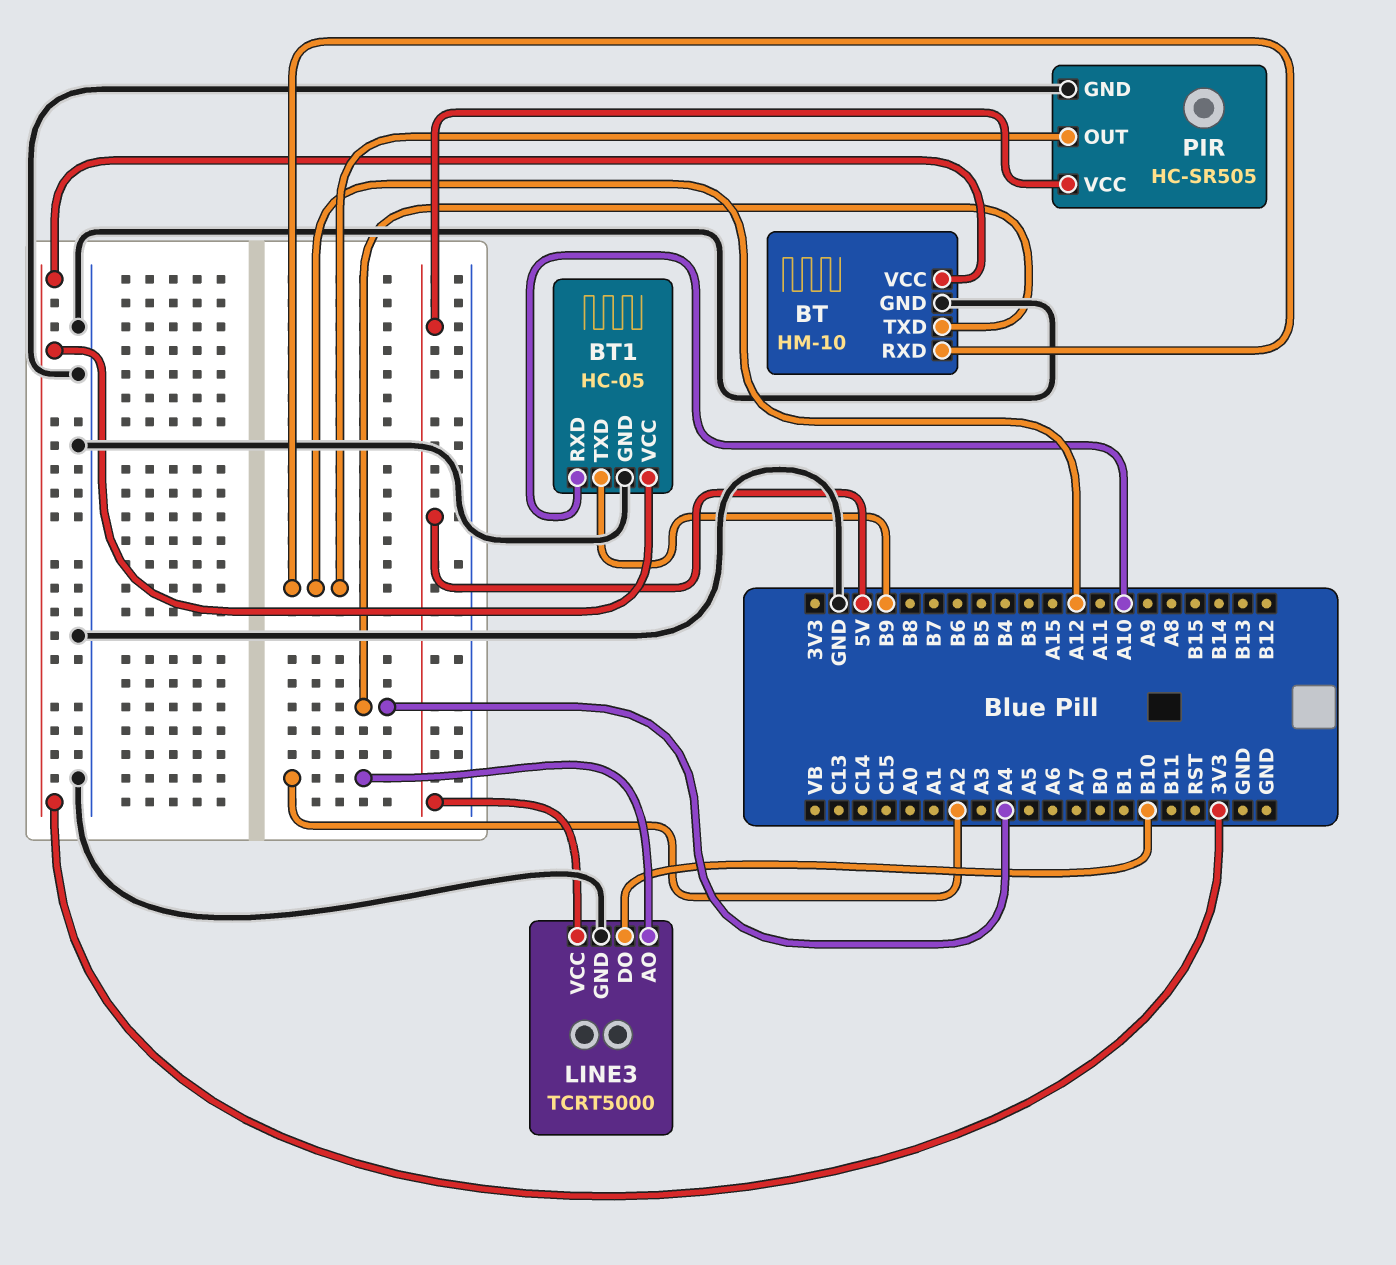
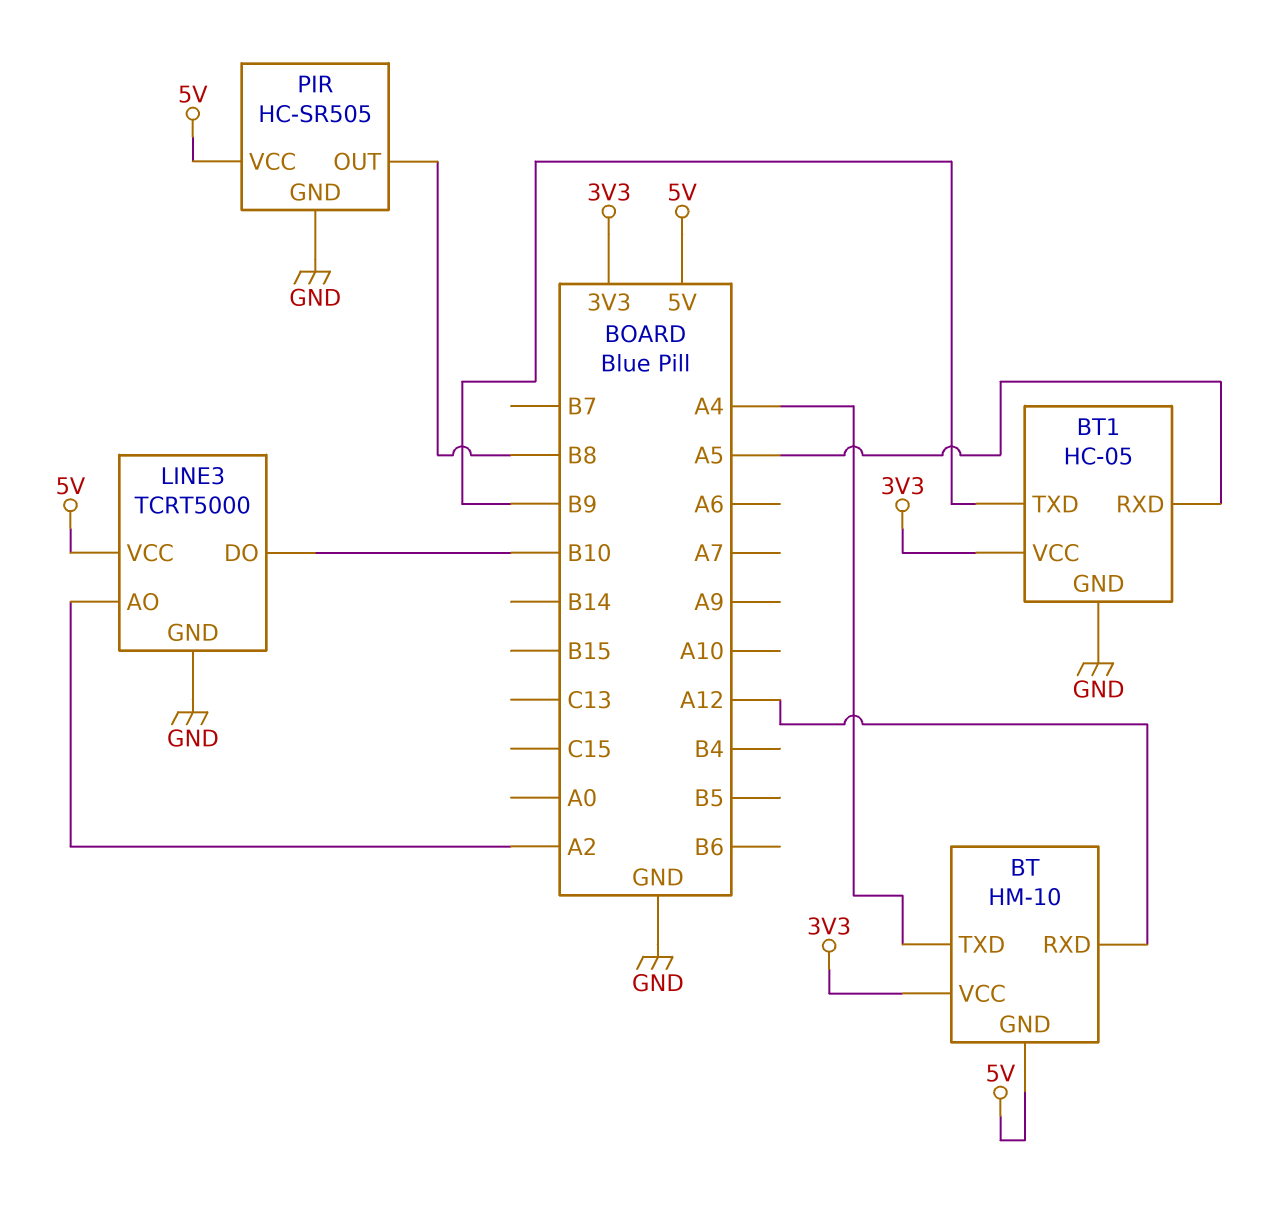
BT pin GND: GND -> 5V
BT1 pin RXD: A10 -> A5
PIR pin OUT: A12 -> B8

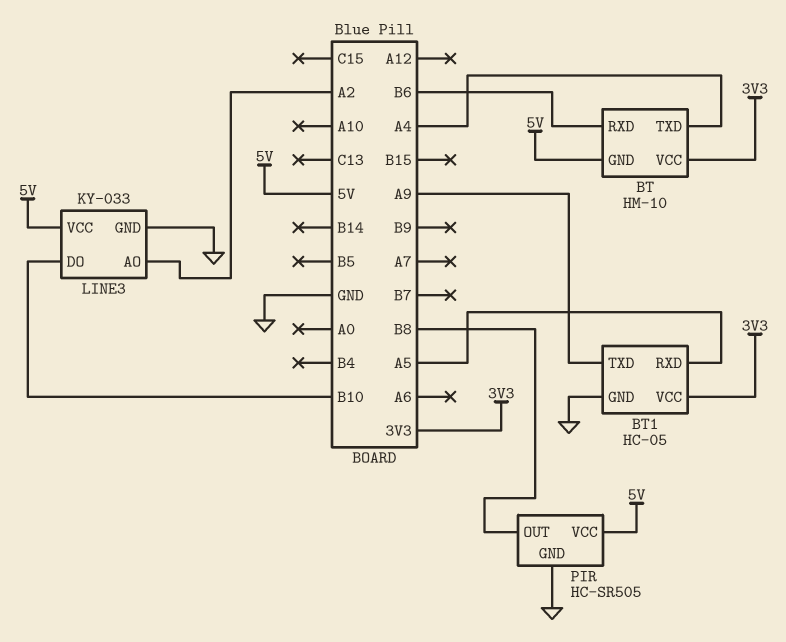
BT pin RXD: A12 -> B6
BT1 pin TXD: B9 -> A9
LINE3: TCRT5000 -> KY-033

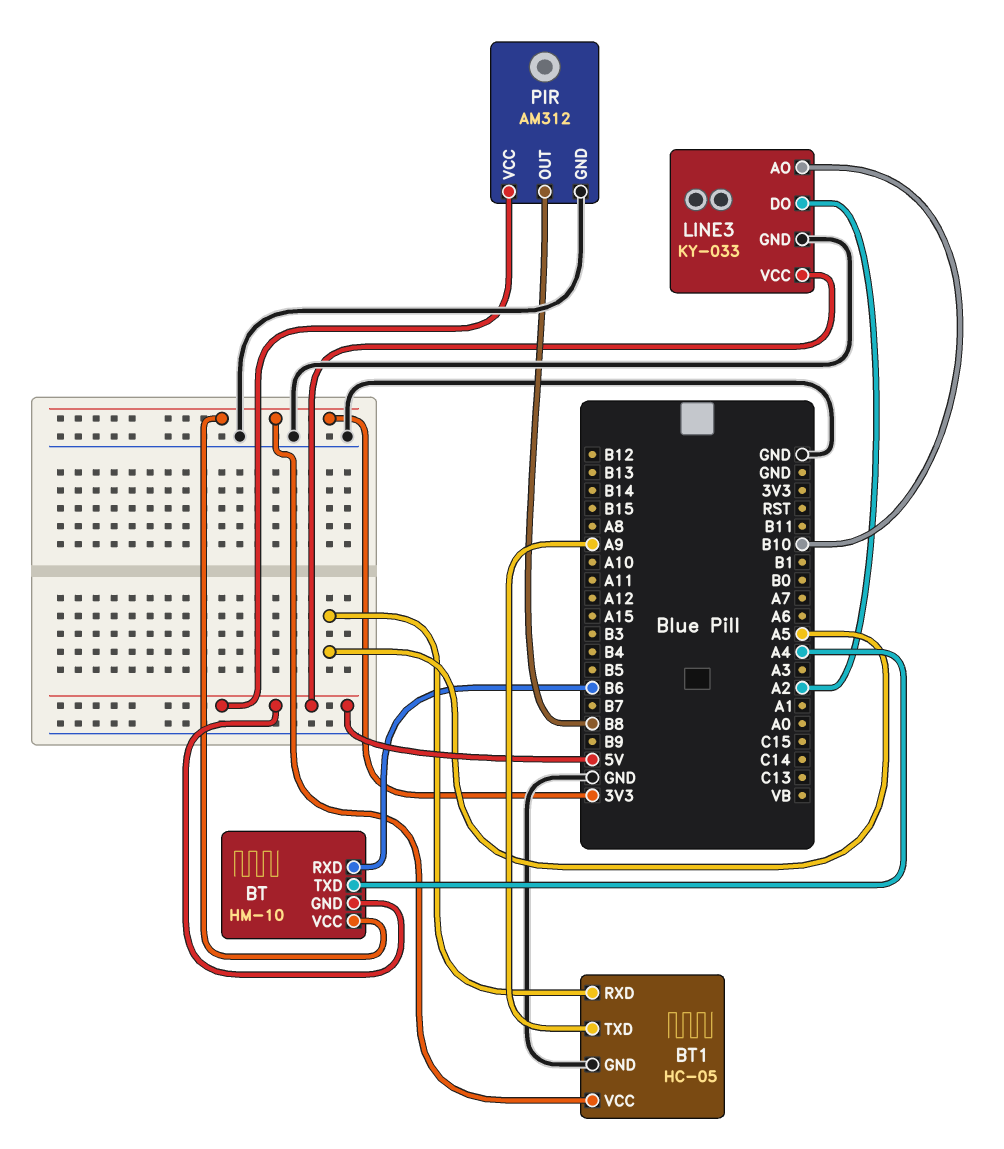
LINE3 pin AO: A2 -> B10
LINE3 pin DO: B10 -> A2
PIR: HC-SR505 -> AM312

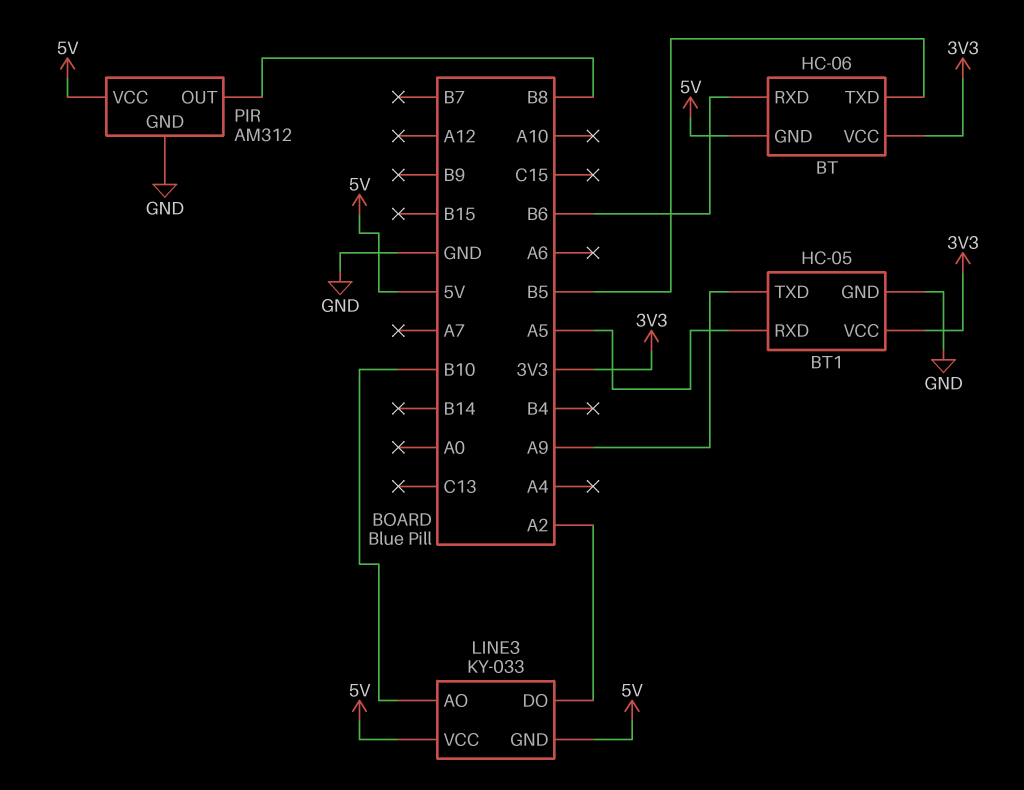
BT: HM-10 -> HC-06
BT pin TXD: A4 -> B5
LINE3 pin GND: GND -> 5V

